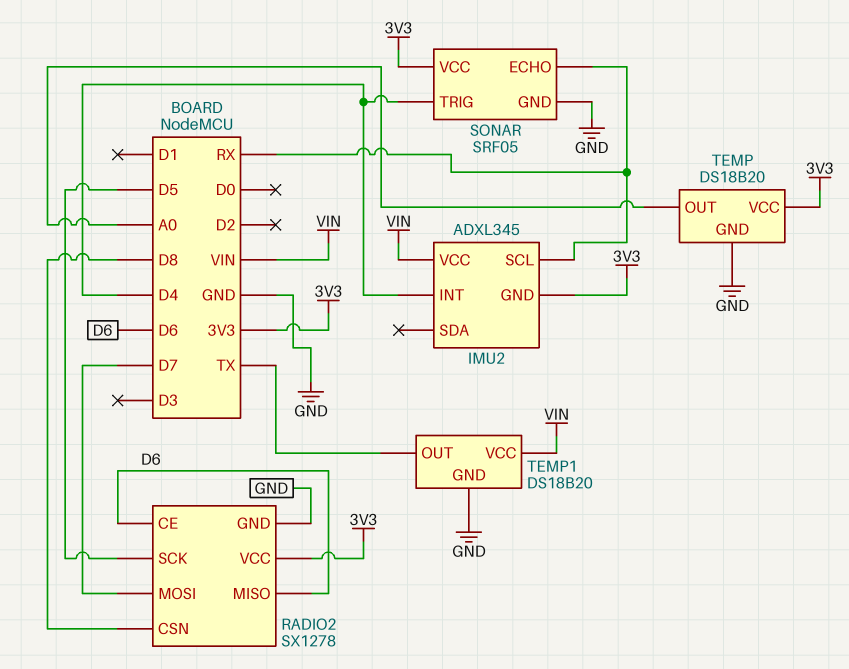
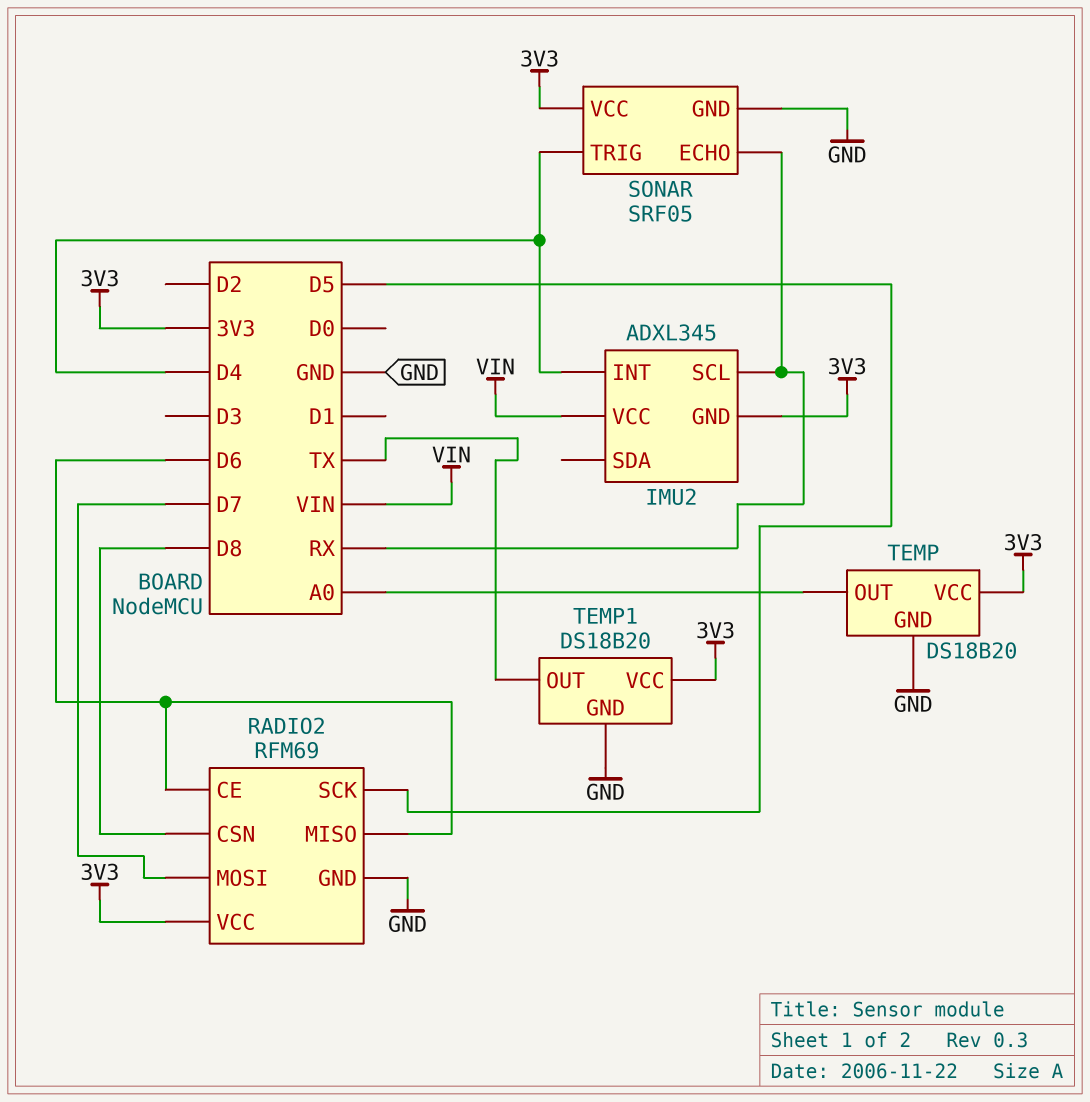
RADIO2: SX1278 -> RFM69
TEMP1 pin VCC: VIN -> 3V3

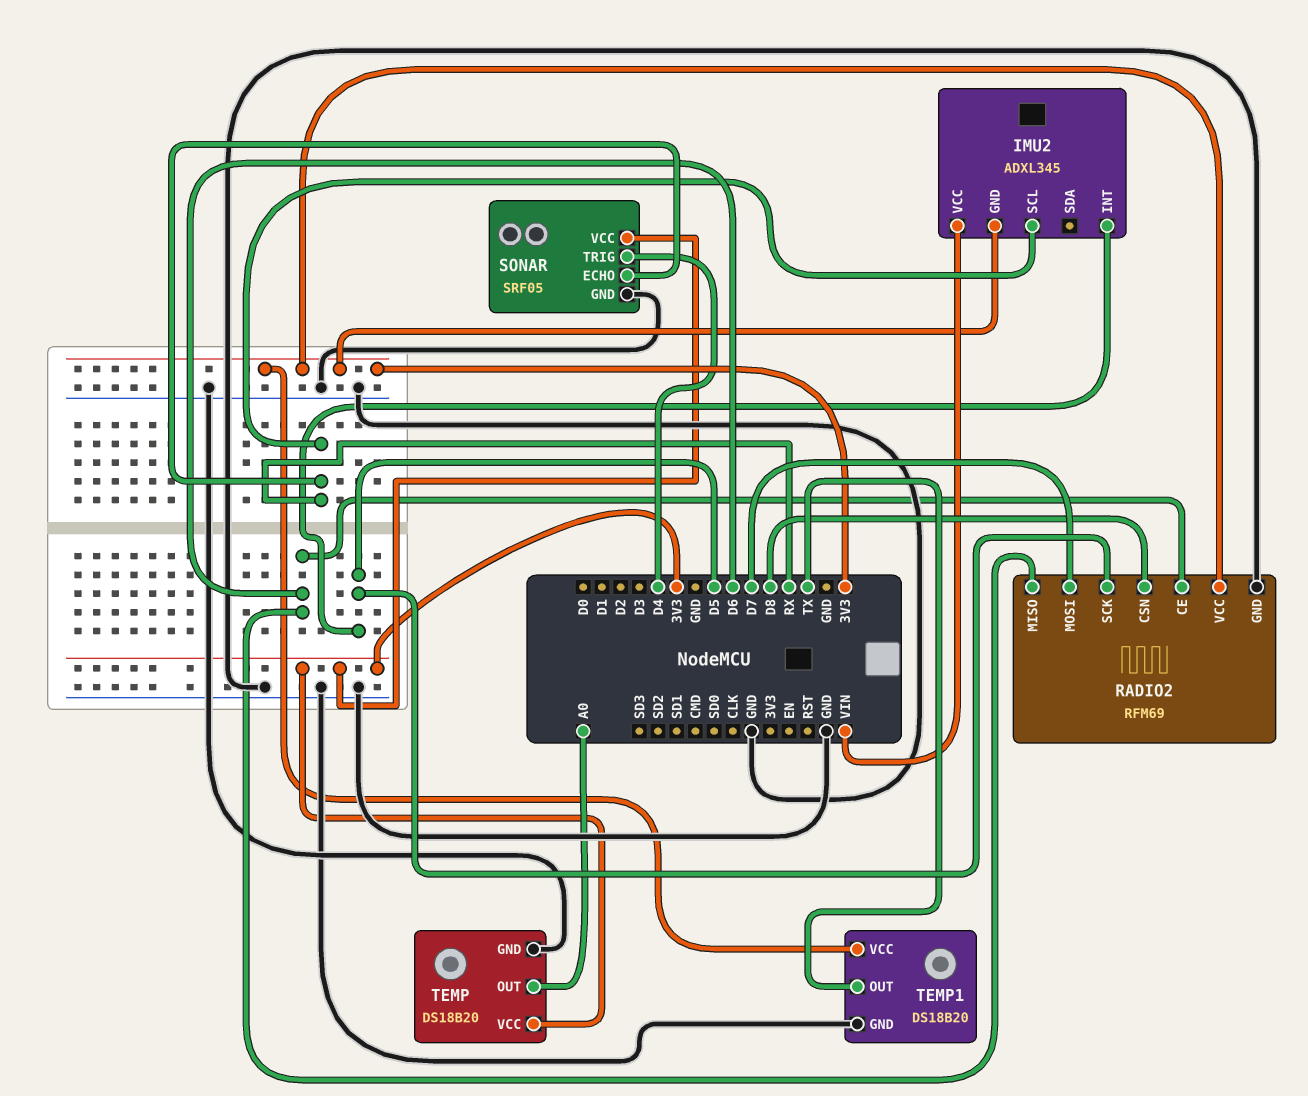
IMU2 pin INT: D4 -> D5

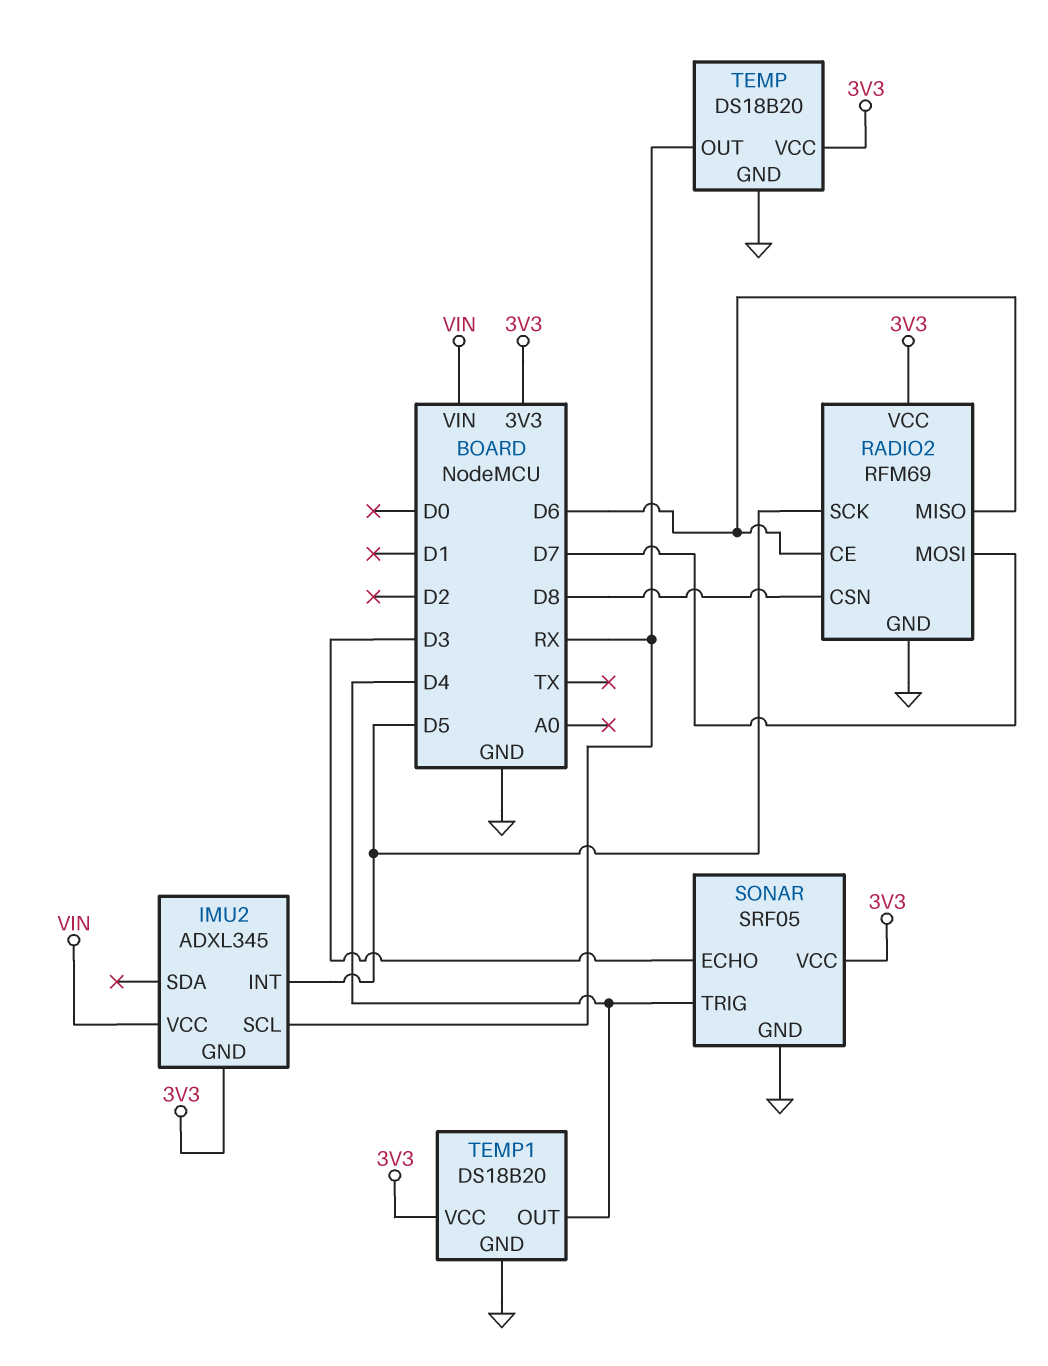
SONAR pin ECHO: RX -> D3
TEMP pin OUT: A0 -> RX
TEMP1 pin OUT: TX -> D4

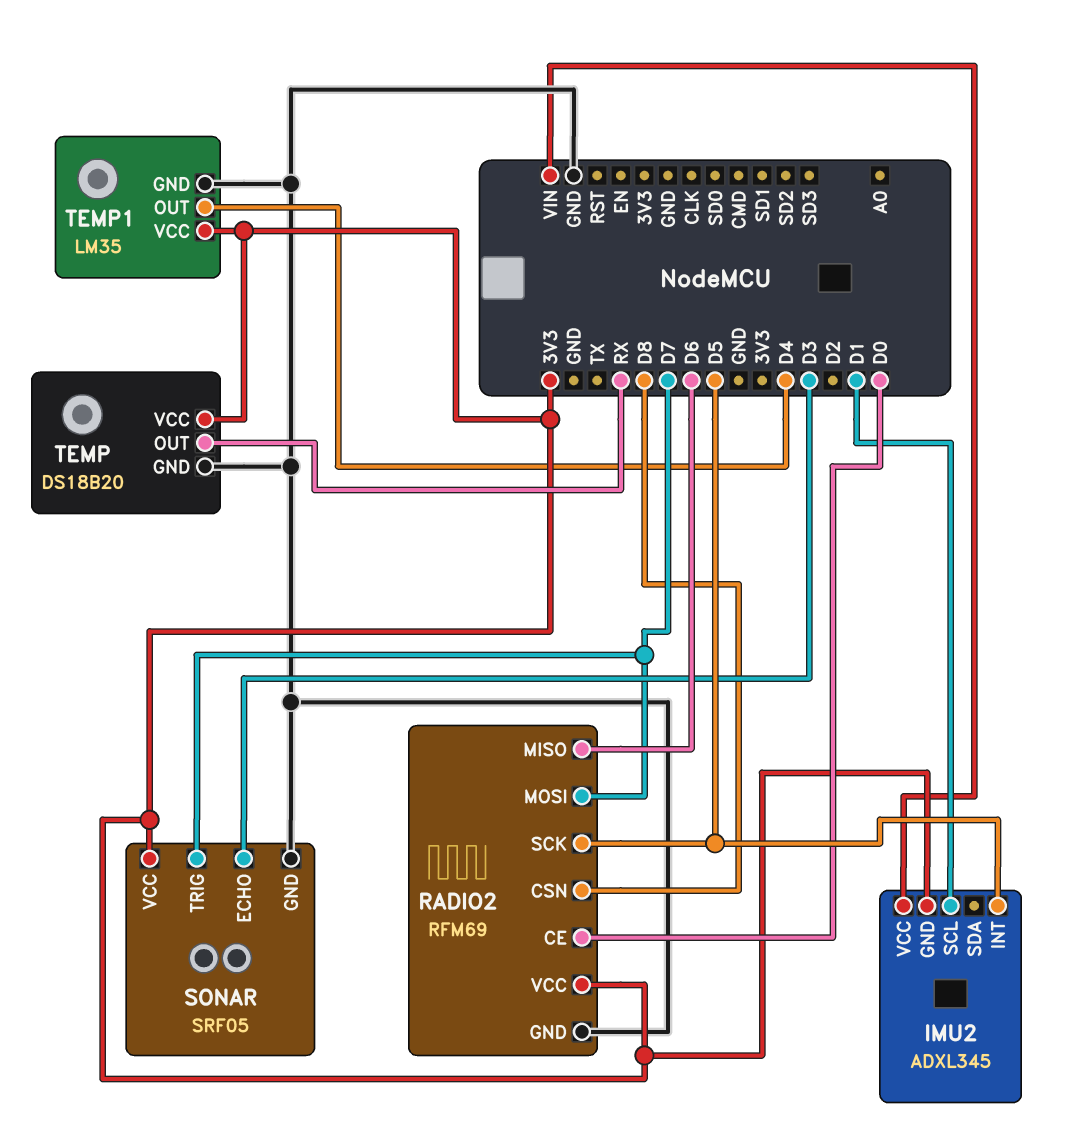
IMU2 pin SCL: RX -> D1
RADIO2 pin CE: D6 -> D0
SONAR pin TRIG: D4 -> D7
TEMP1: DS18B20 -> LM35

